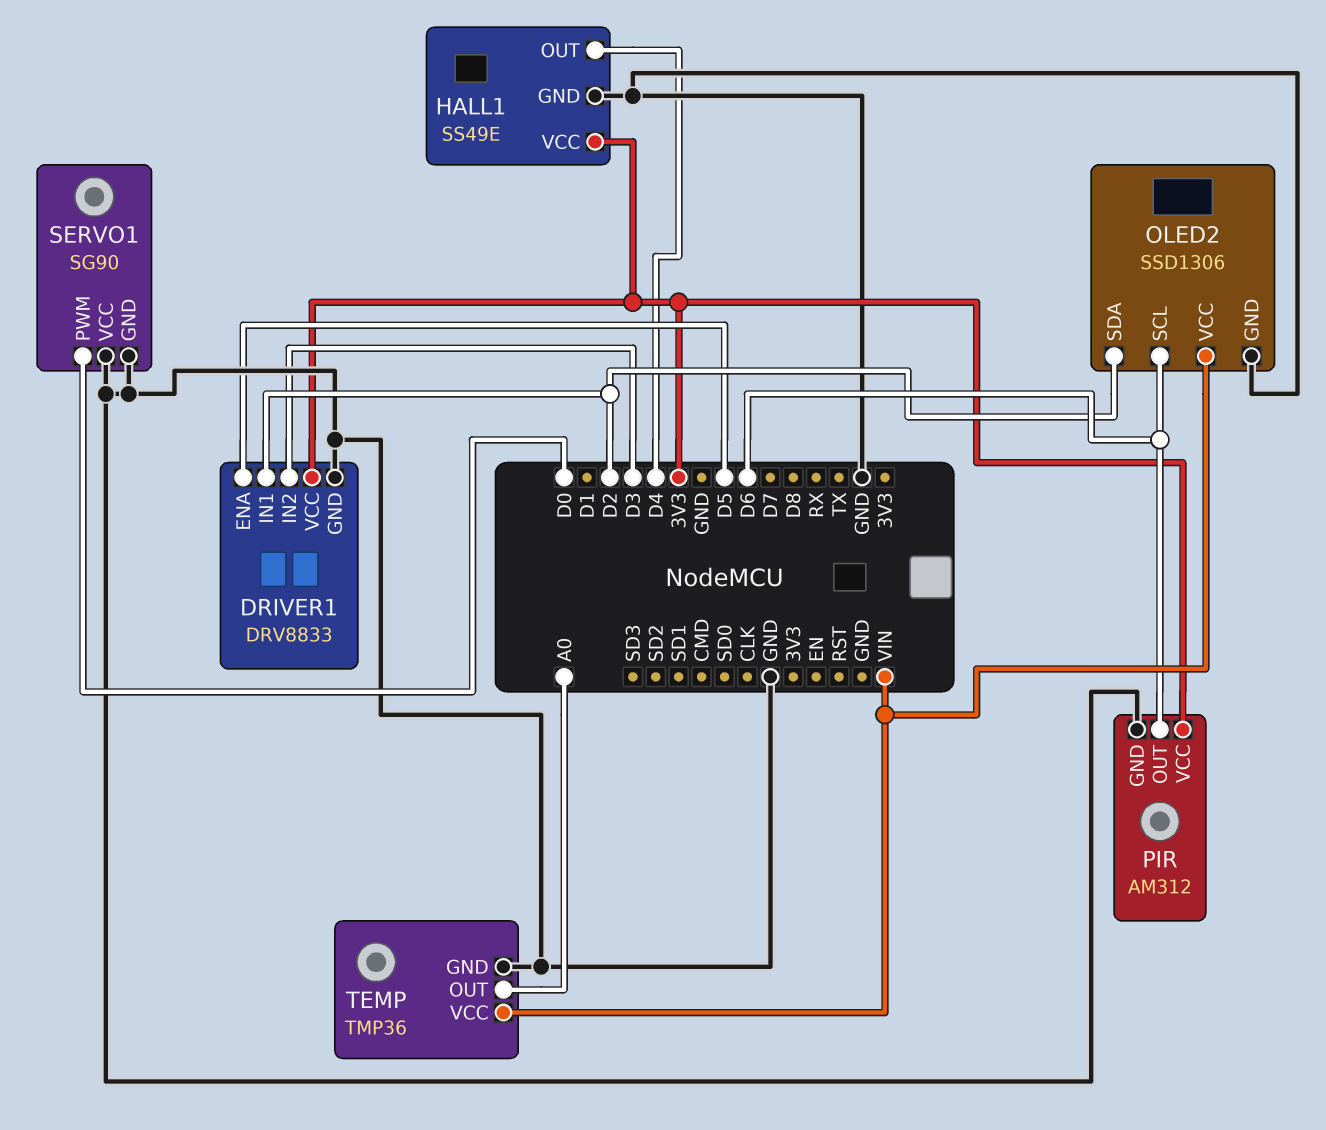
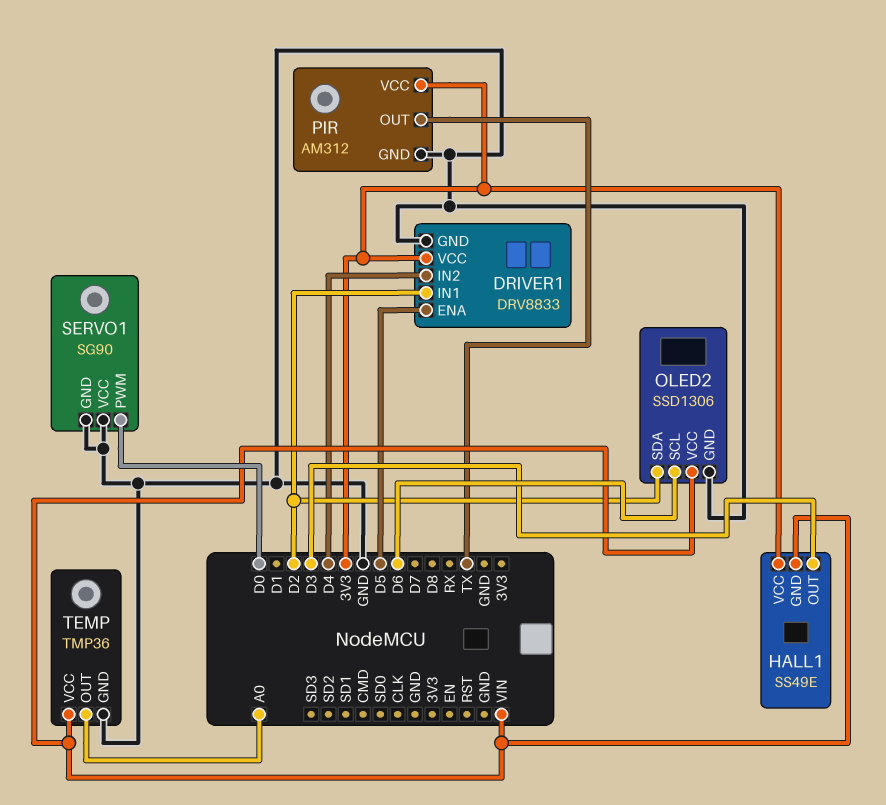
DRIVER1 pin IN2: D3 -> D4
HALL1 pin GND: GND -> VIN
HALL1 pin OUT: D4 -> D3
PIR pin OUT: D6 -> TX

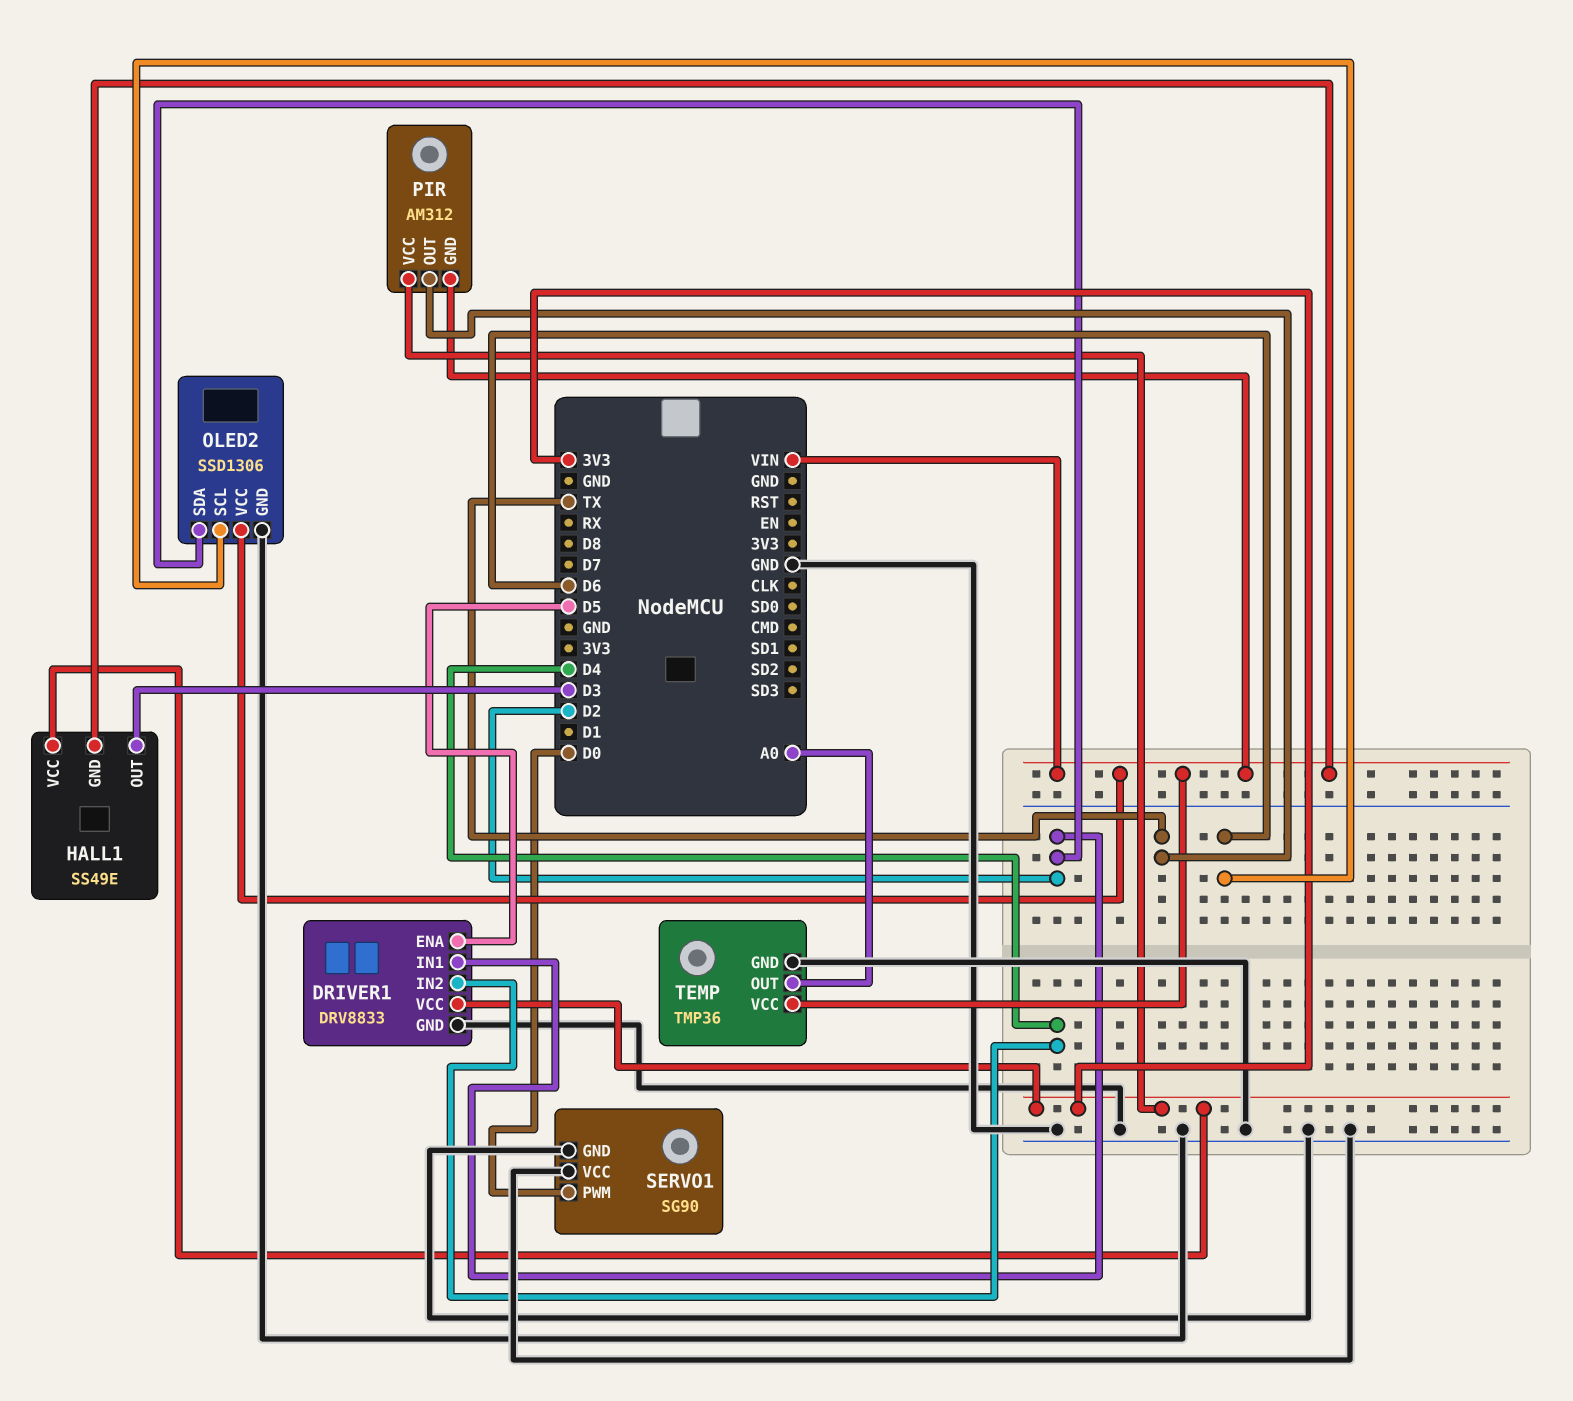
PIR pin GND: GND -> VIN

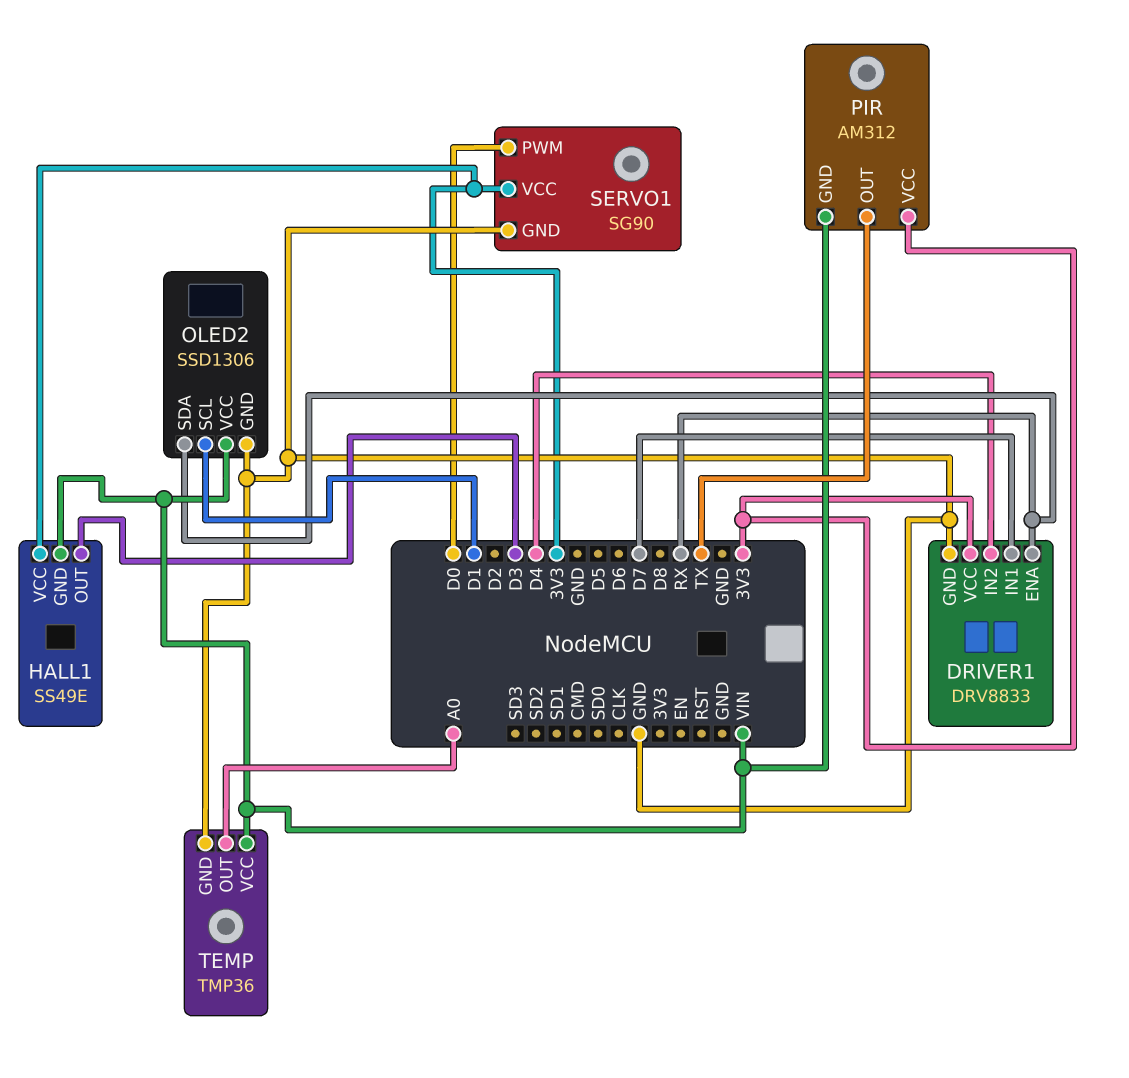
DRIVER1 pin ENA: D5 -> RX
DRIVER1 pin IN1: D2 -> D7
OLED2 pin SCL: D6 -> D1
OLED2 pin SDA: D2 -> RX
SERVO1 pin VCC: GND -> 3V3

